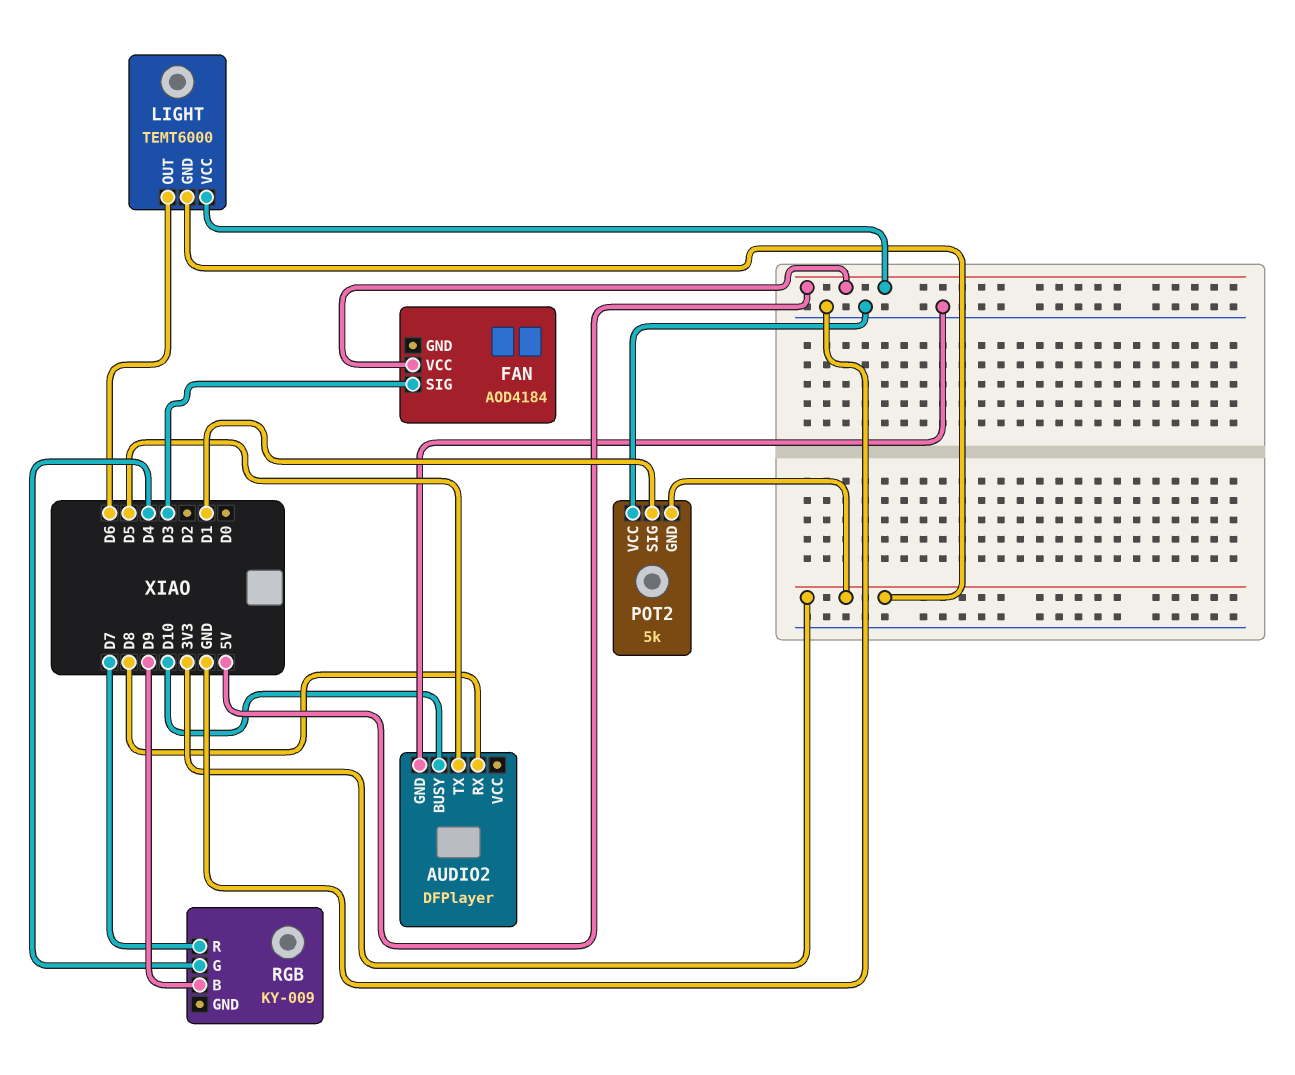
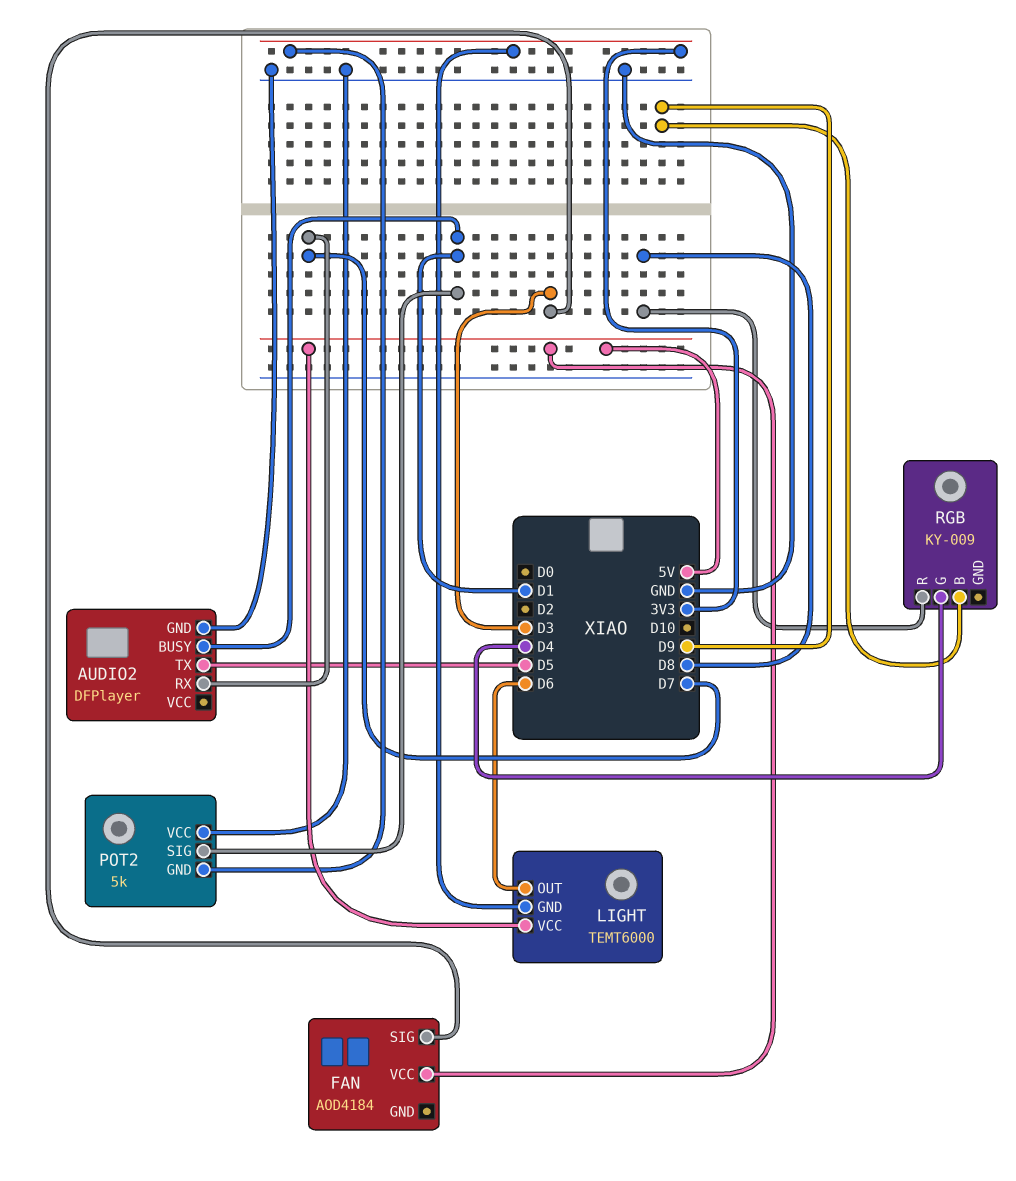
AUDIO2 pin BUSY: D10 -> D1
AUDIO2 pin RX: D8 -> D7
RGB pin R: D7 -> D8

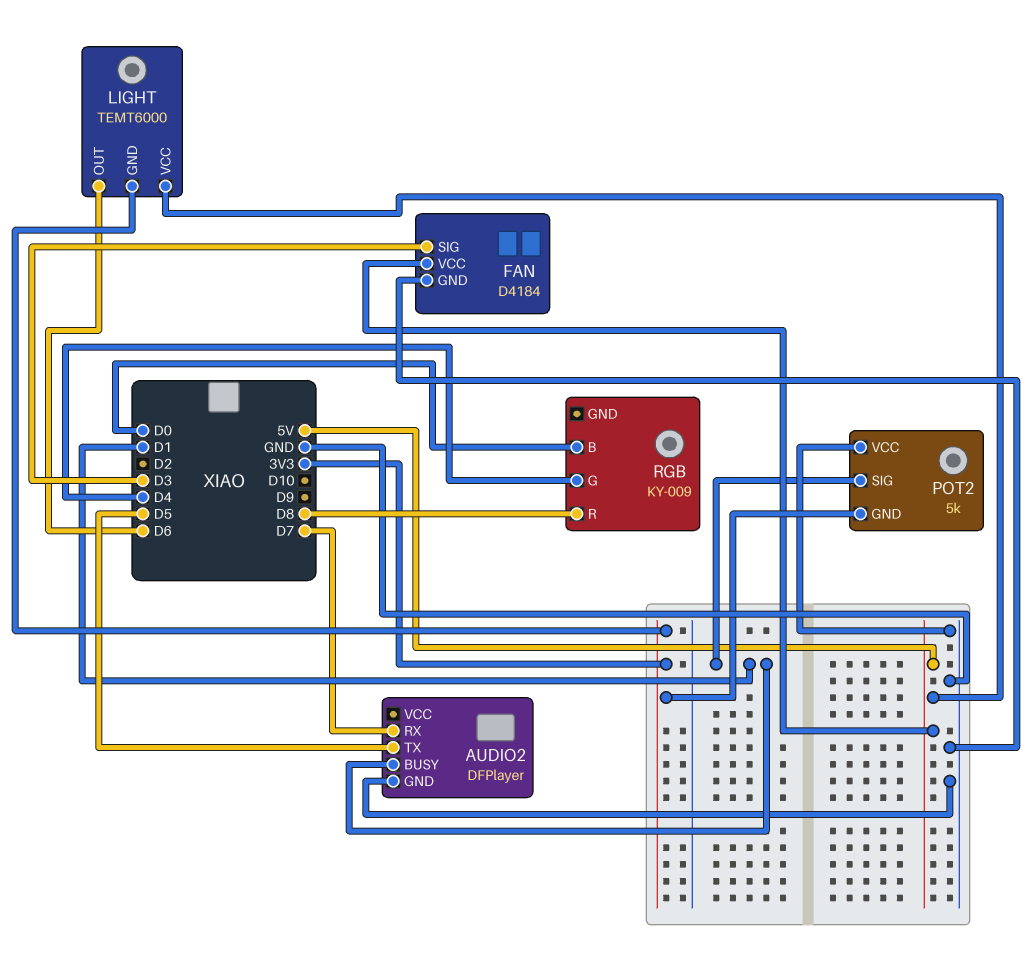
FAN: AOD4184 -> D4184
FAN pin GND: none -> GND
RGB pin B: D9 -> D0

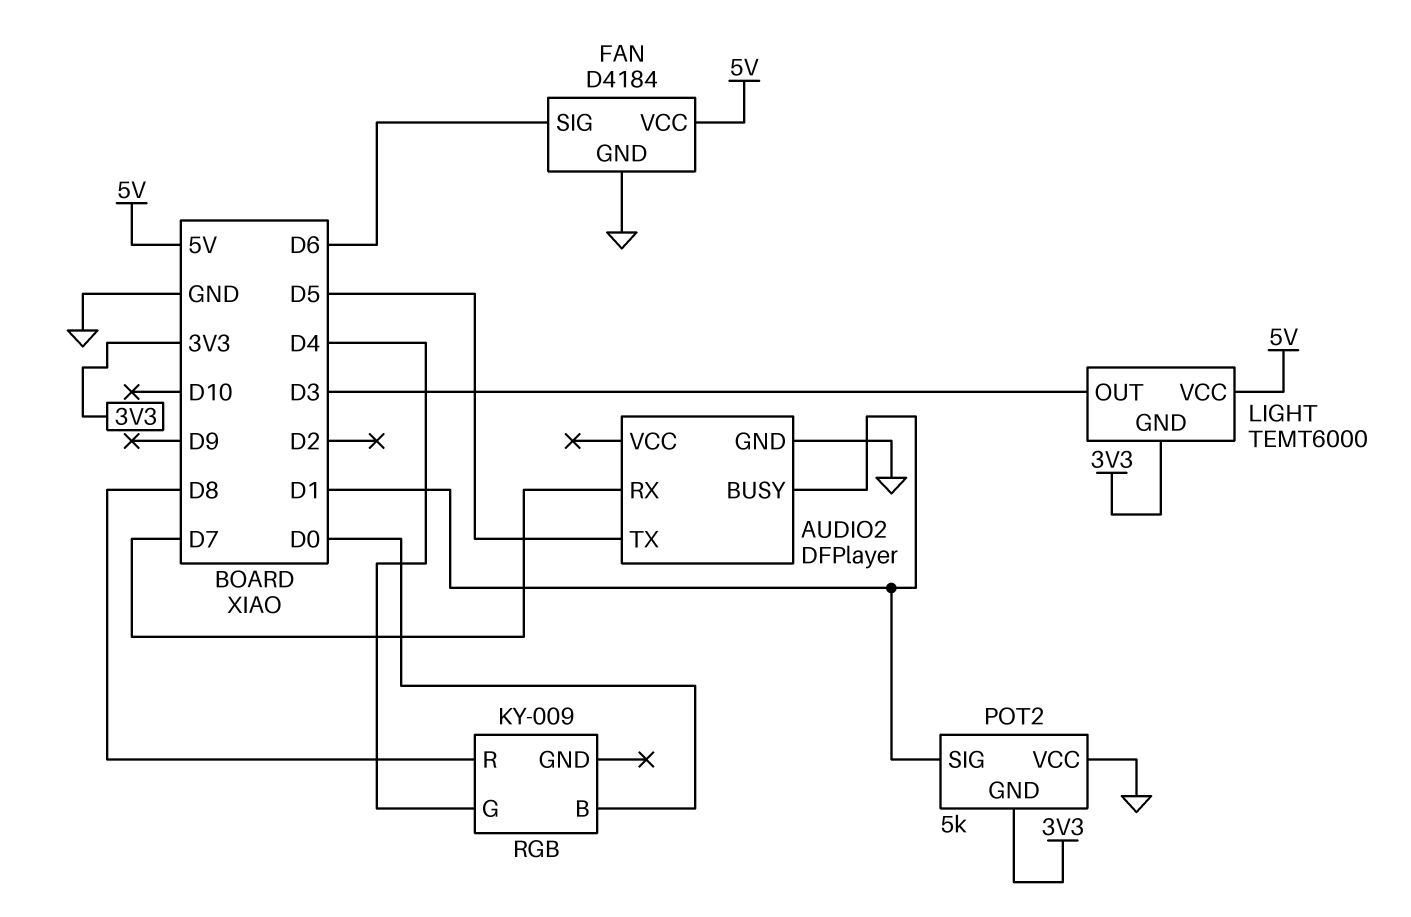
FAN pin SIG: D3 -> D6
LIGHT pin OUT: D6 -> D3

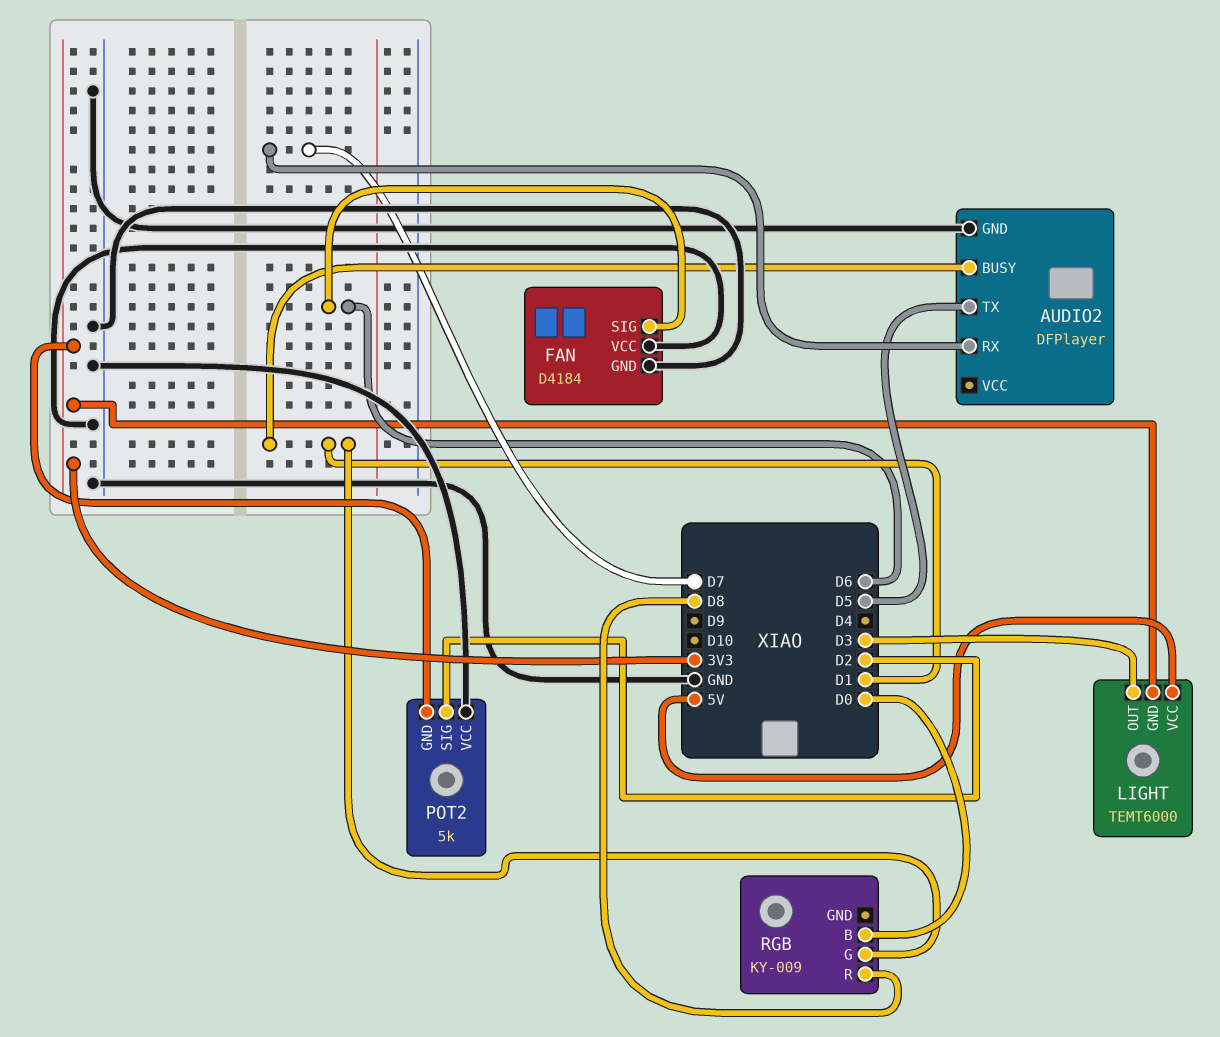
FAN pin VCC: 5V -> GND
POT2 pin SIG: D1 -> D2
RGB pin G: D4 -> D1

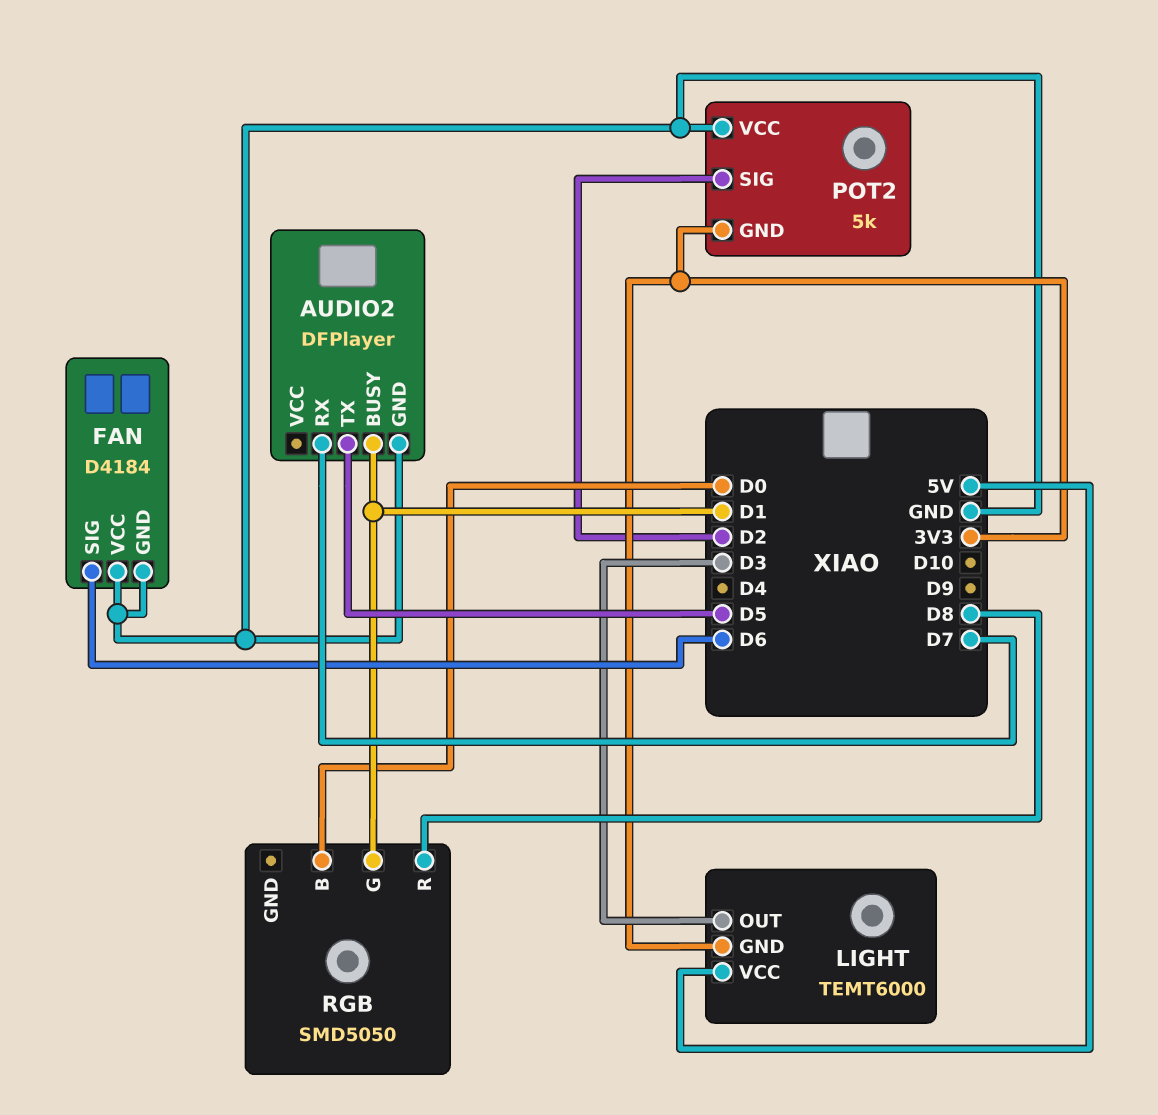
RGB: KY-009 -> SMD5050

